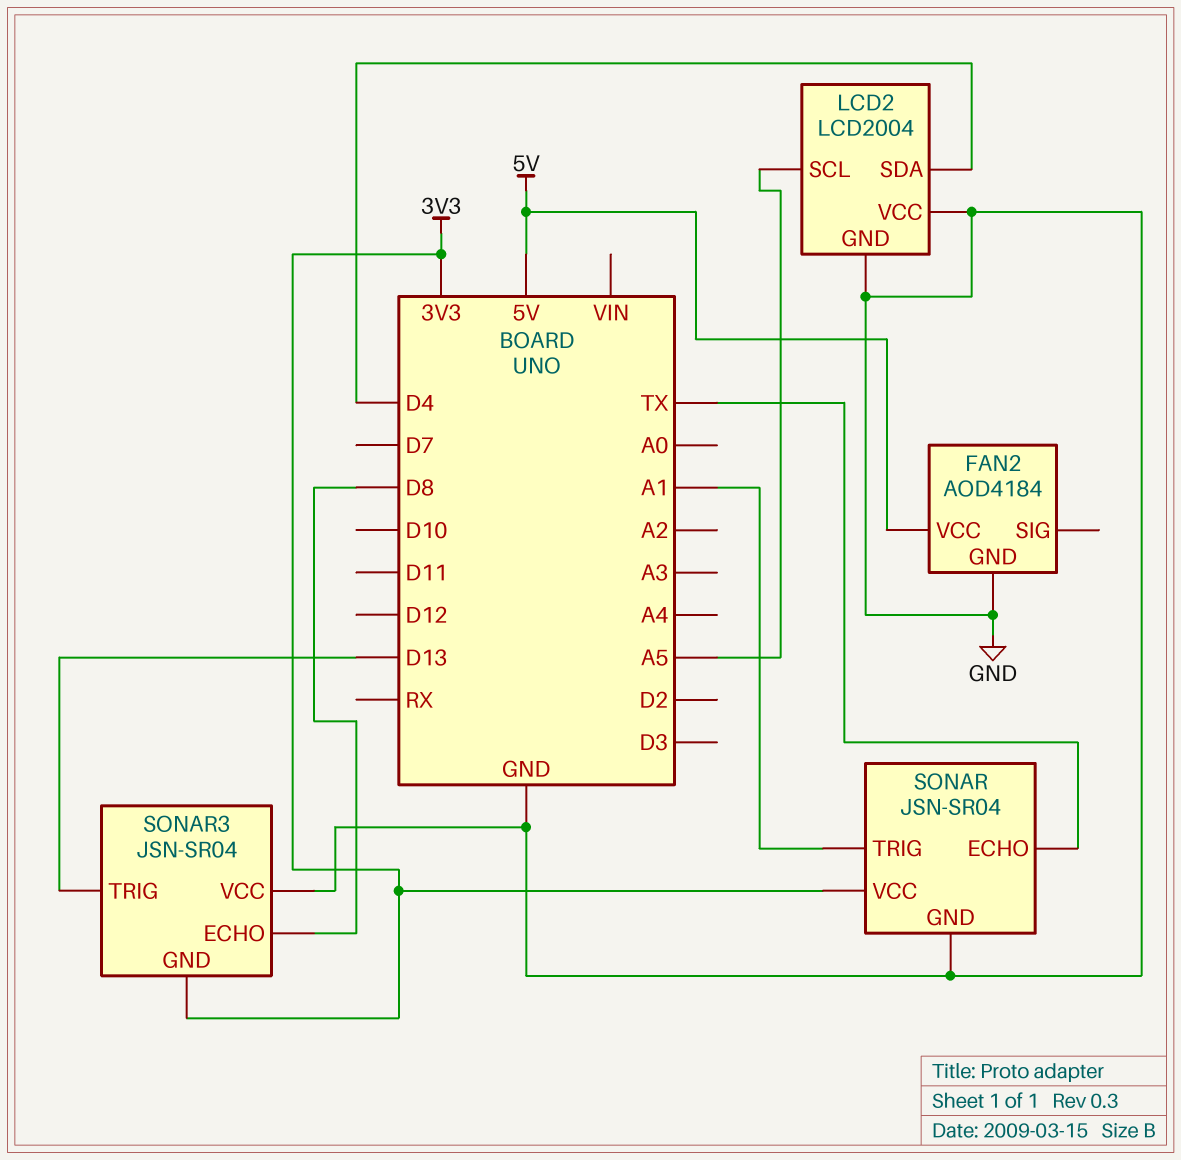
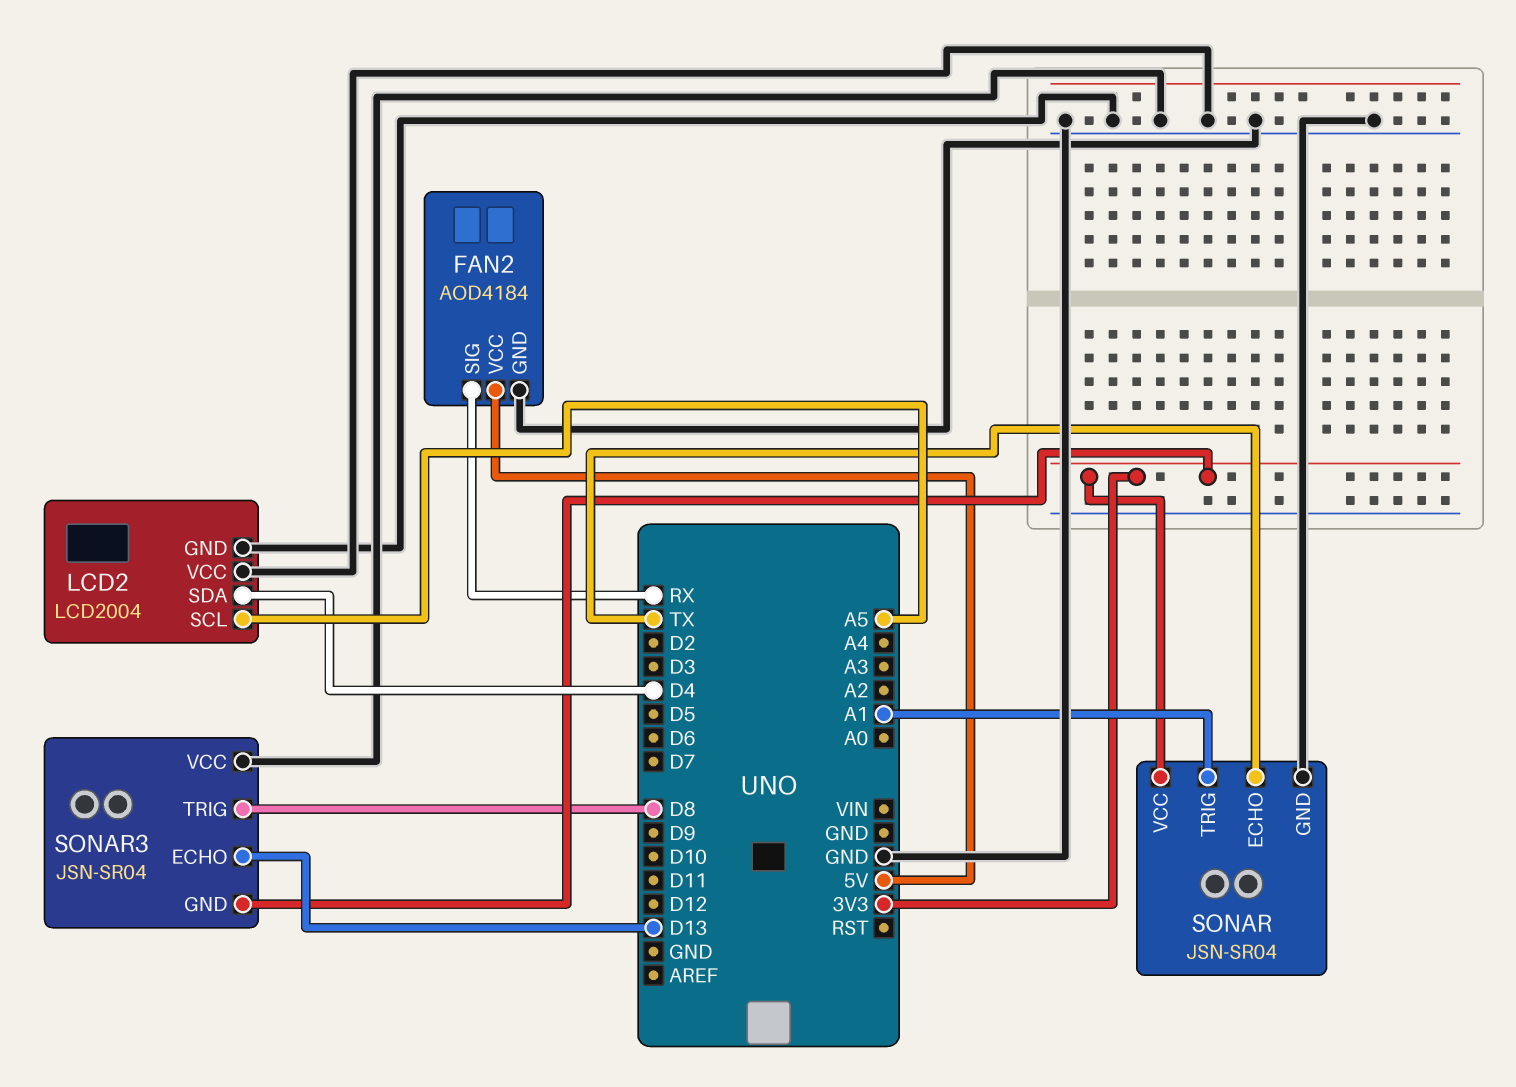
FAN2 pin SIG: none -> RX
SONAR3 pin ECHO: D8 -> D13
SONAR3 pin TRIG: D13 -> D8

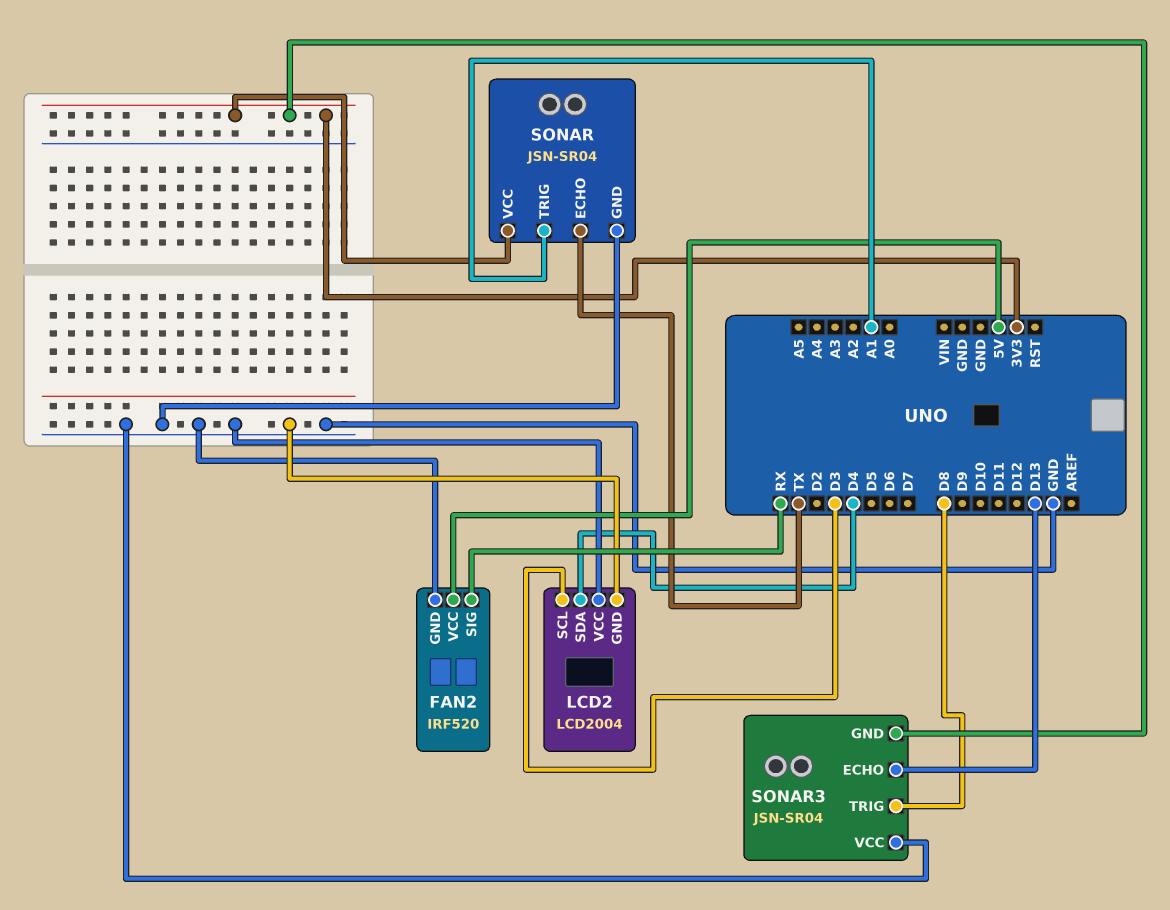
FAN2: AOD4184 -> IRF520
LCD2 pin SCL: A5 -> D3

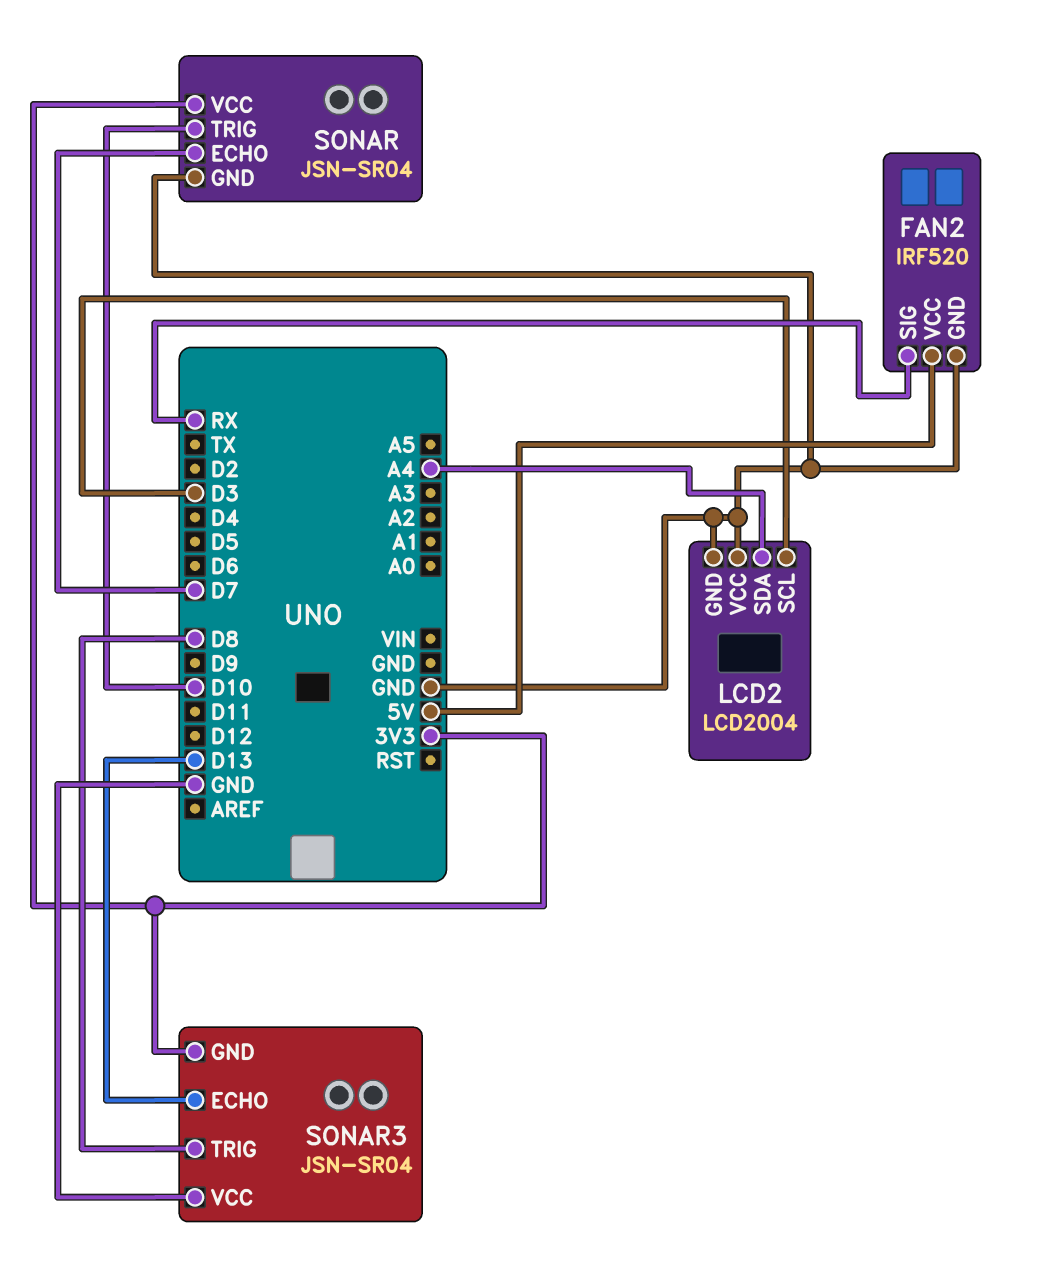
LCD2 pin SDA: D4 -> A4
SONAR pin ECHO: TX -> D7
SONAR pin TRIG: A1 -> D10

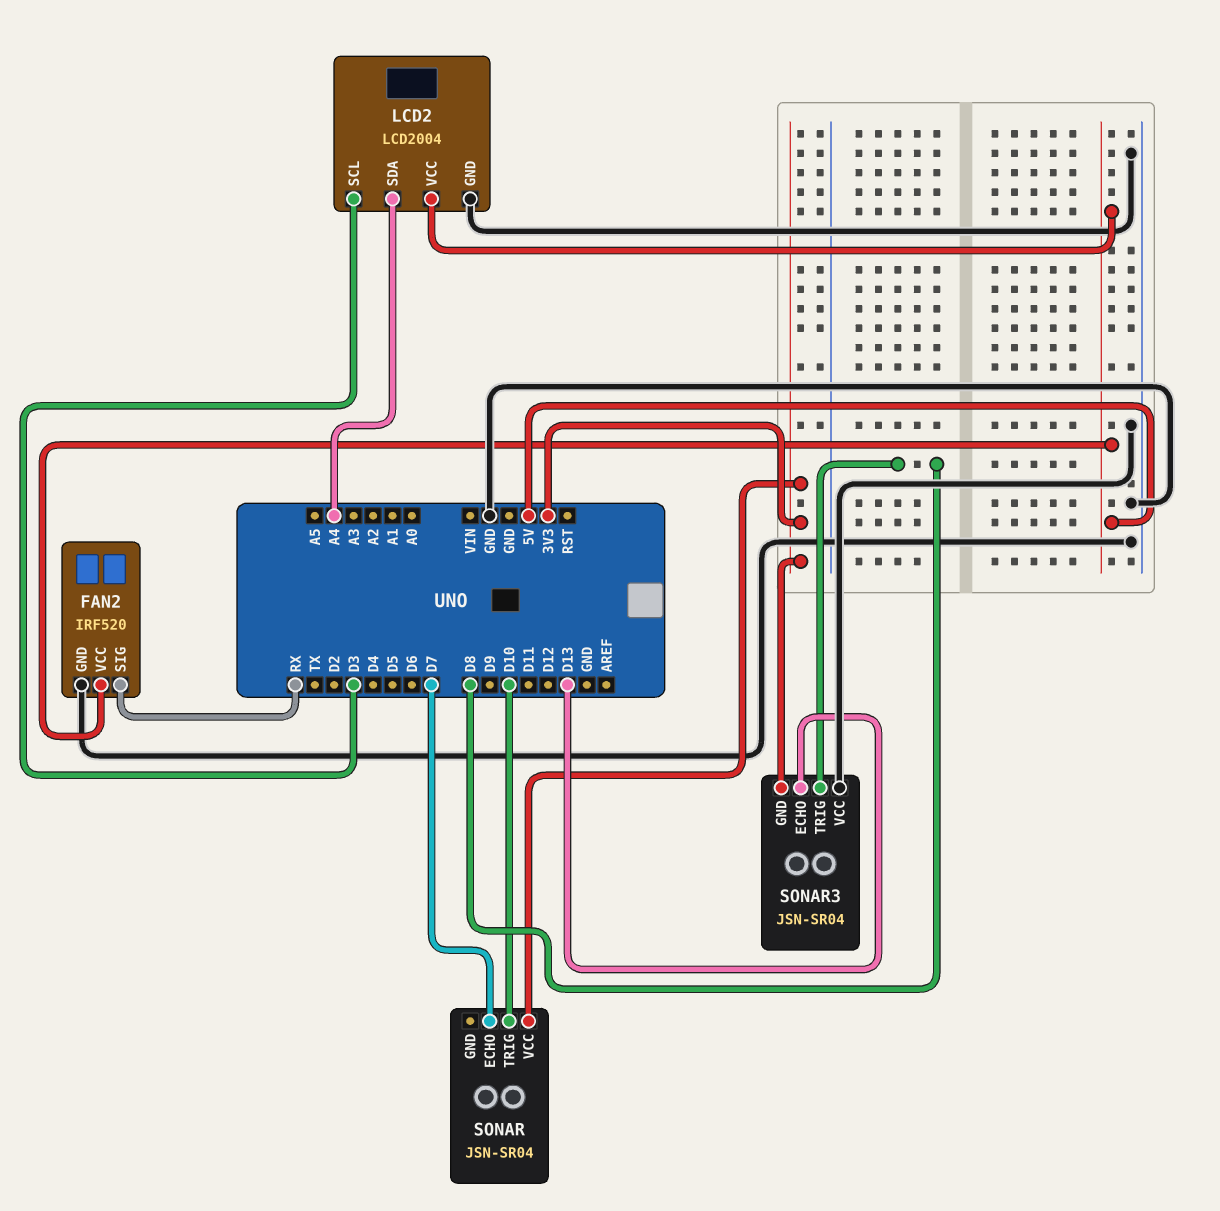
LCD2 pin VCC: GND -> 5V
SONAR pin GND: GND -> none

